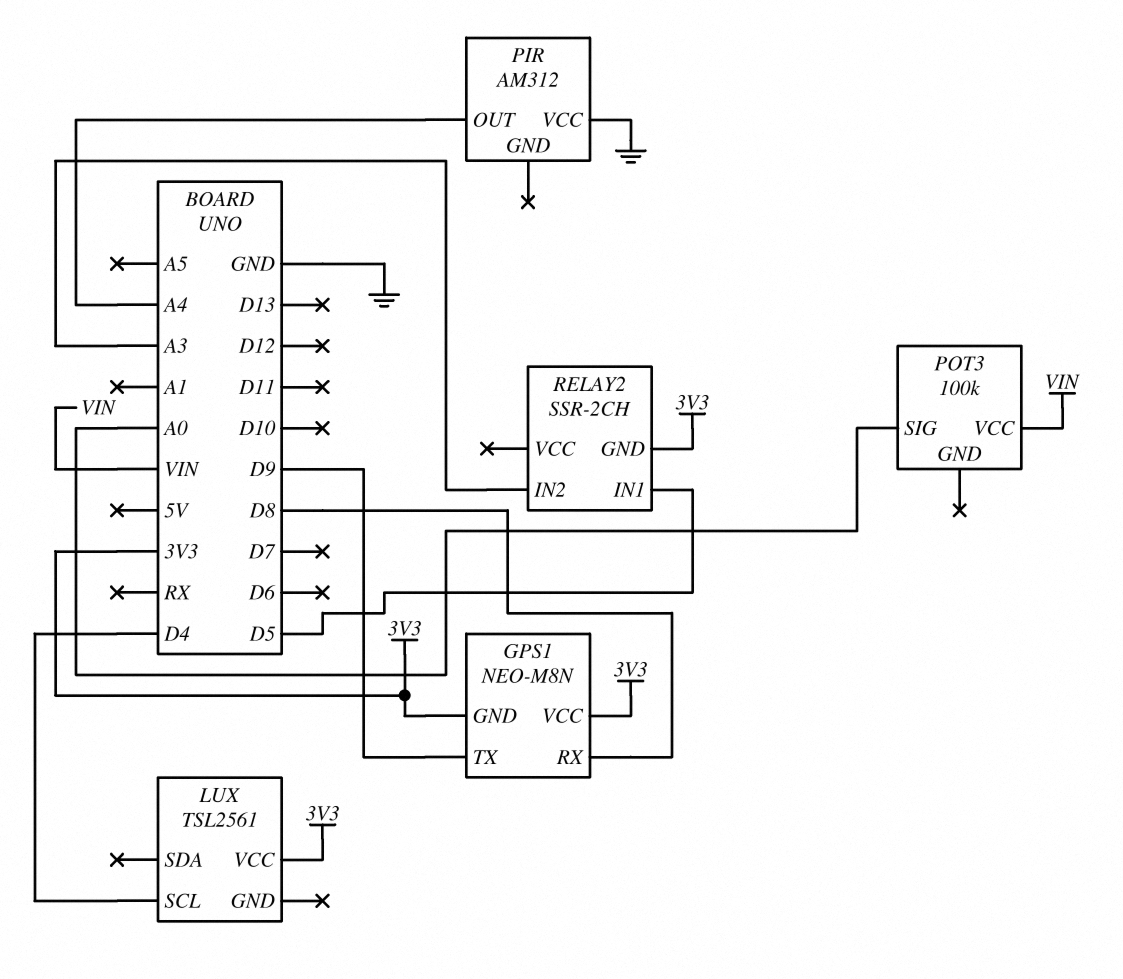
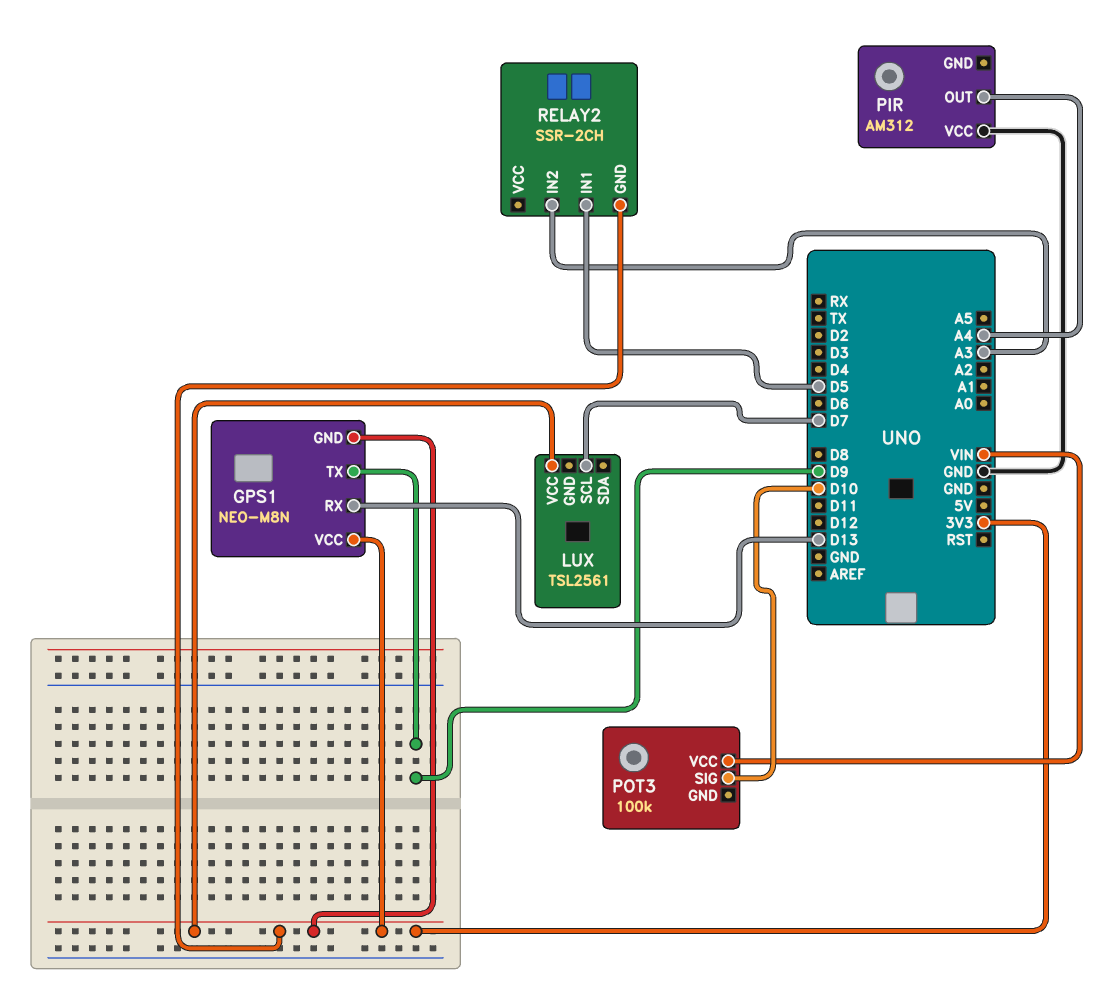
GPS1 pin RX: D8 -> D13
LUX pin SCL: D4 -> D7
POT3 pin SIG: A0 -> D10

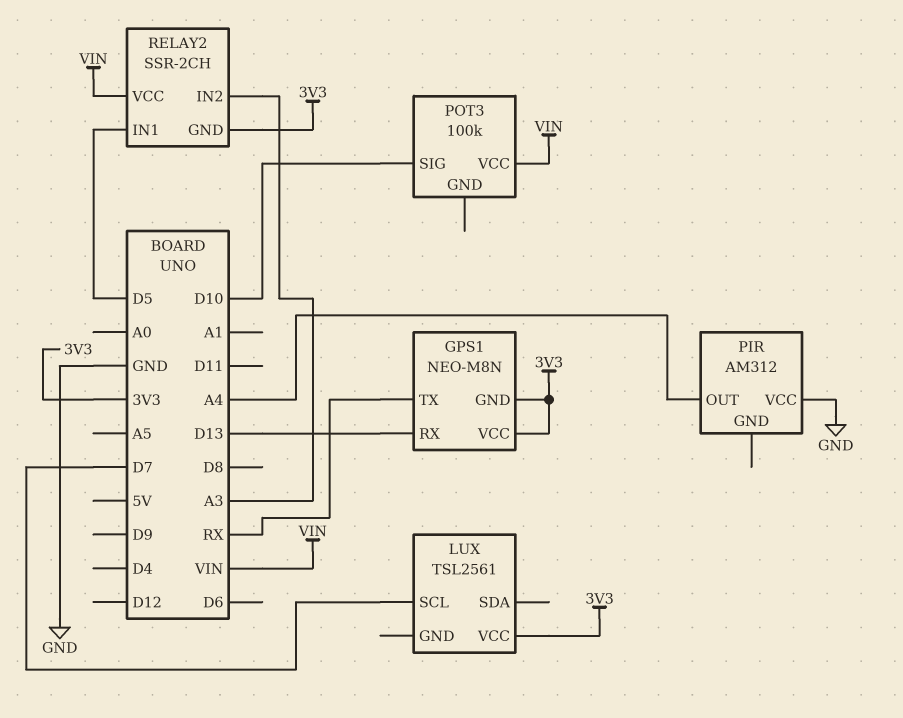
GPS1 pin TX: D9 -> RX
RELAY2 pin VCC: none -> VIN

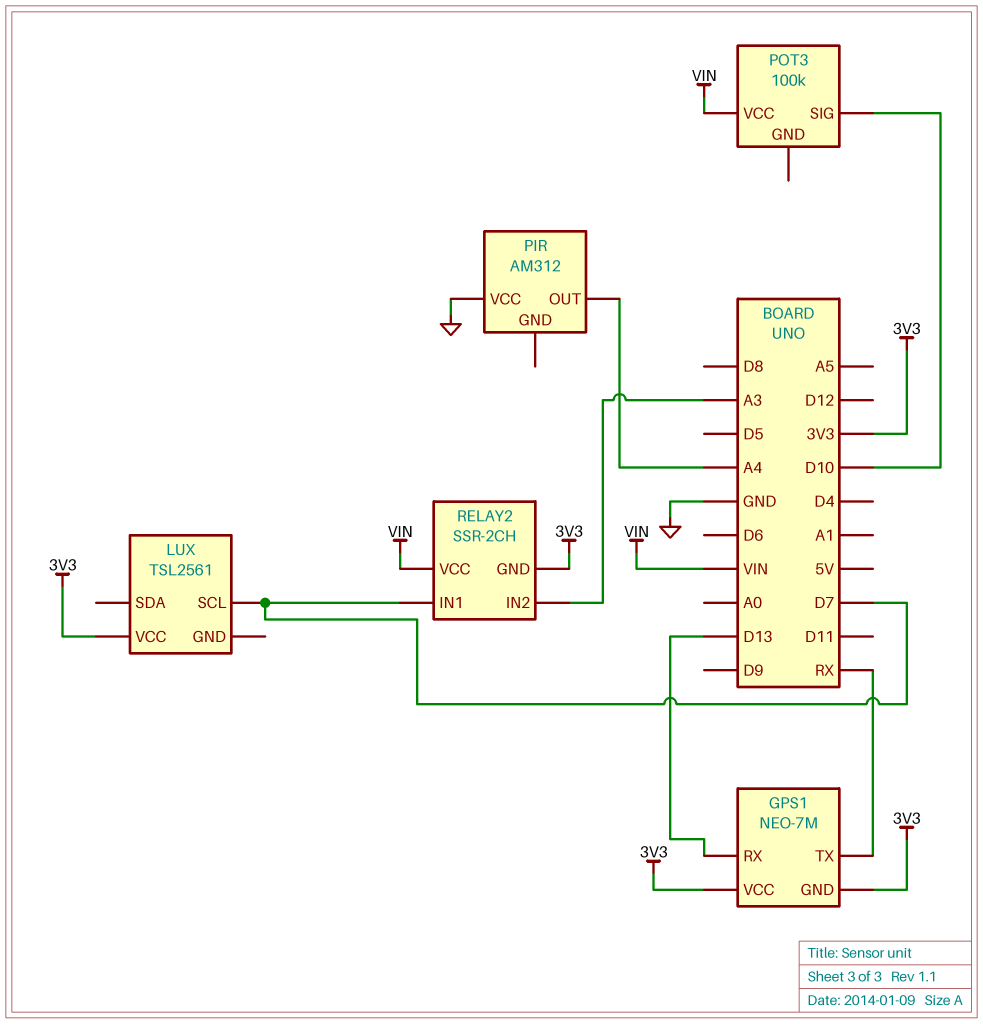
GPS1: NEO-M8N -> NEO-7M
RELAY2 pin IN1: D5 -> D7

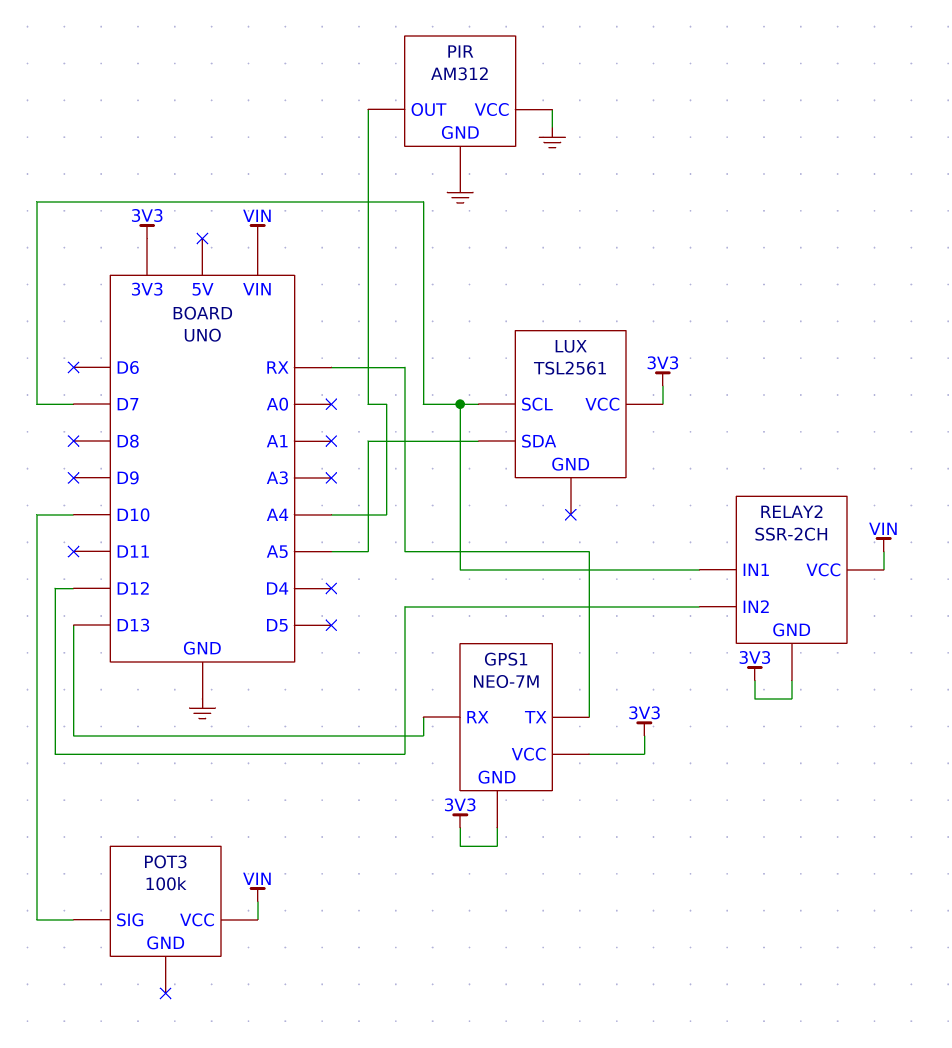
LUX pin SDA: none -> A5
PIR pin GND: none -> GND
RELAY2 pin IN2: A3 -> D12

